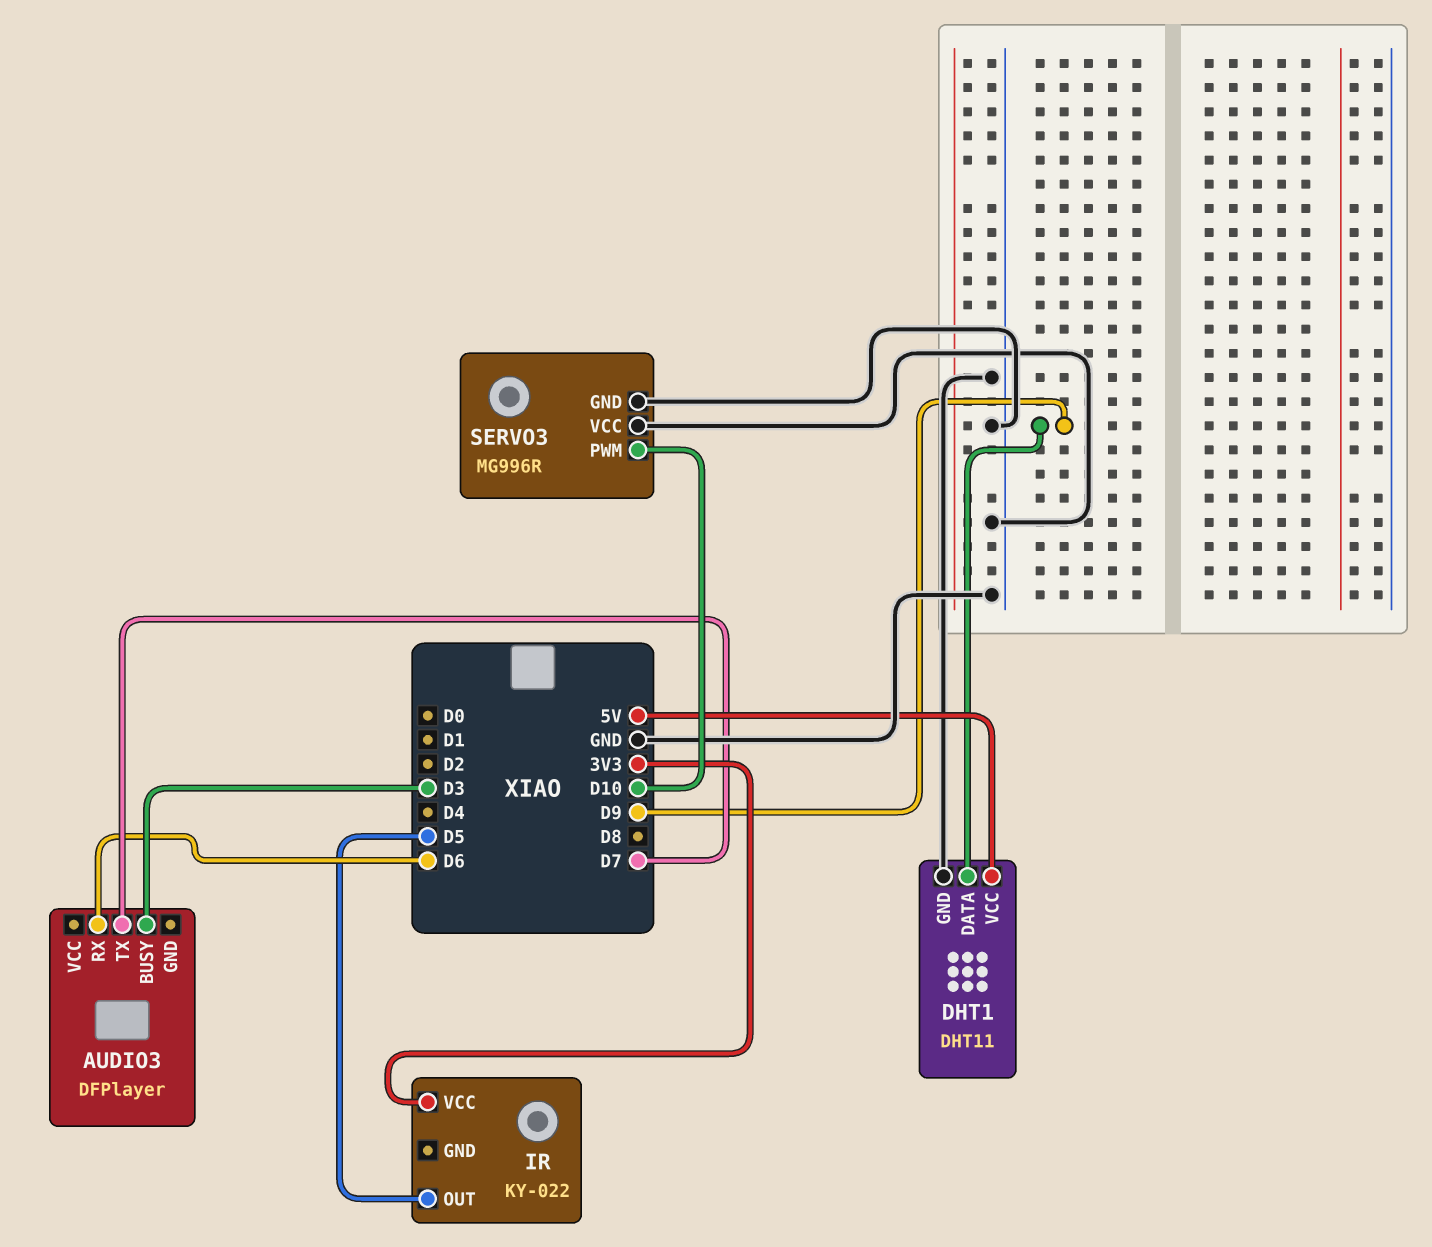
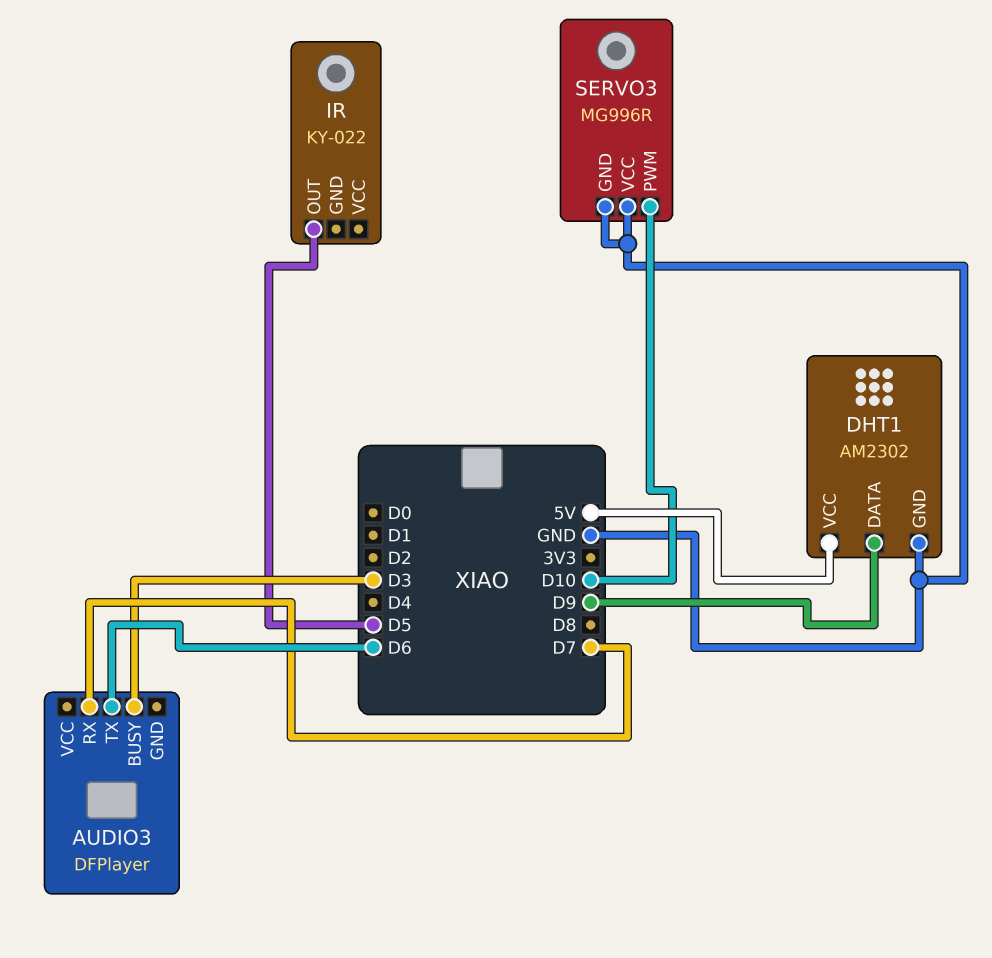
AUDIO3 pin RX: D6 -> D7
AUDIO3 pin TX: D7 -> D6
DHT1: DHT11 -> AM2302
IR pin VCC: 3V3 -> none

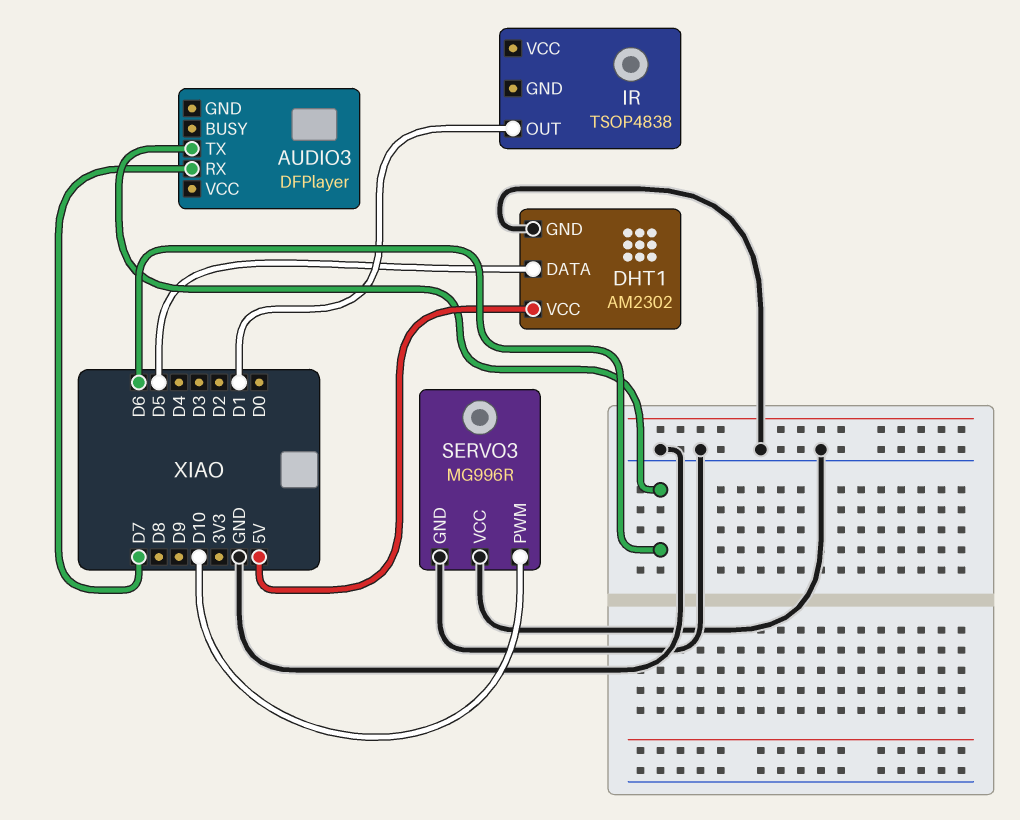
AUDIO3 pin BUSY: D3 -> none
DHT1 pin DATA: D9 -> D5
IR: KY-022 -> TSOP4838
IR pin OUT: D5 -> D1

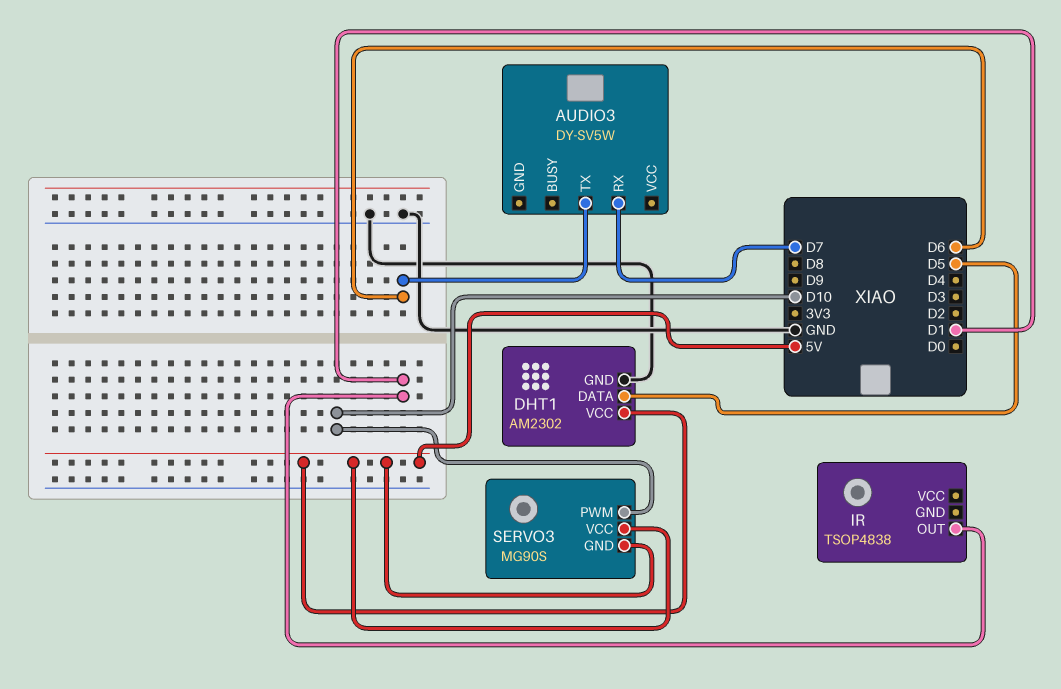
AUDIO3: DFPlayer -> DY-SV5W
SERVO3: MG996R -> MG90S
SERVO3 pin GND: GND -> 5V
SERVO3 pin VCC: GND -> 5V

